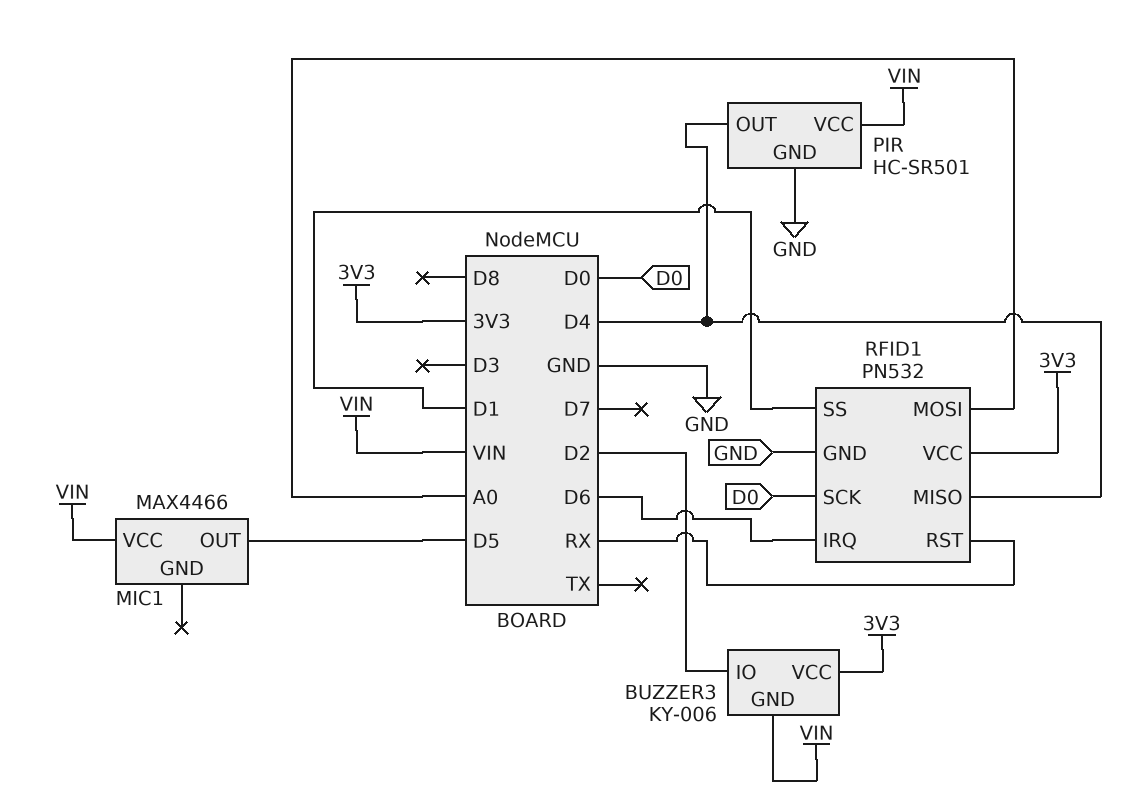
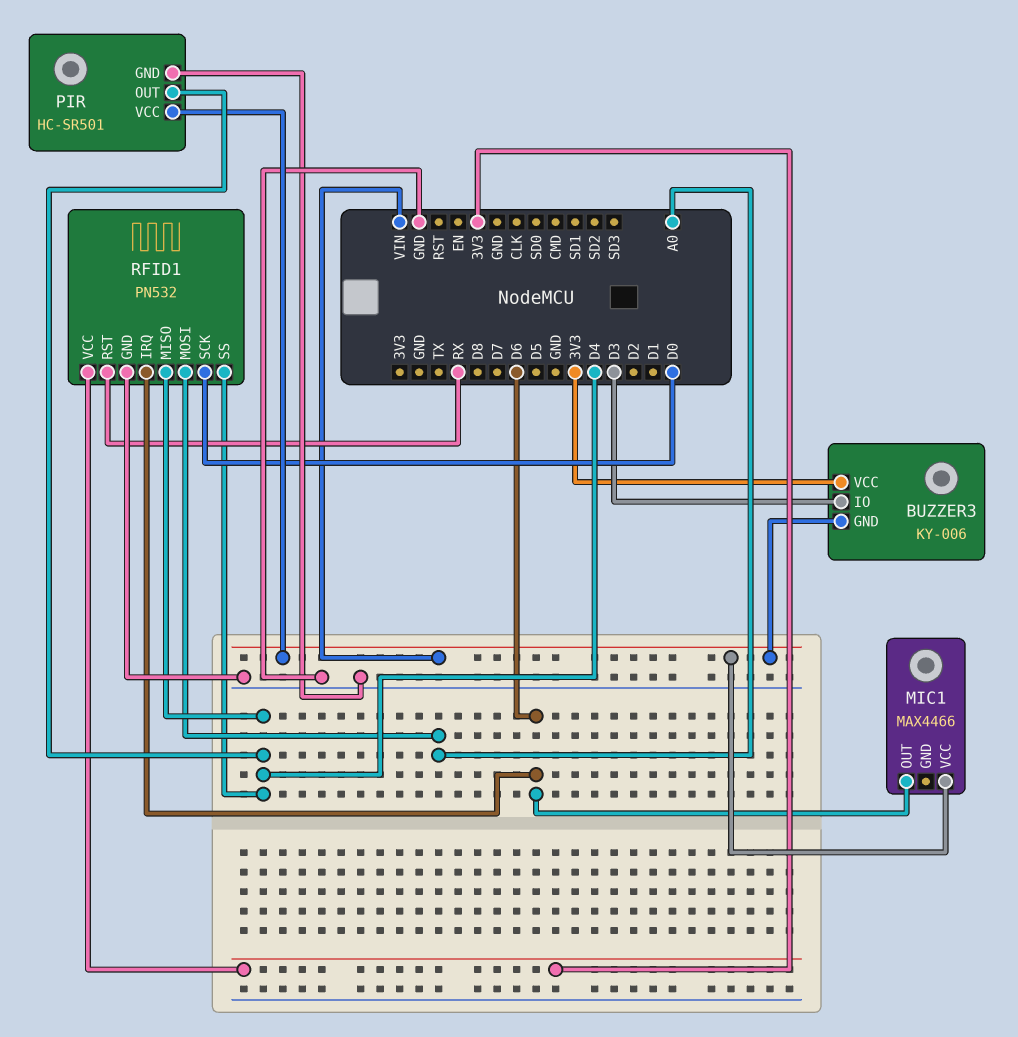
BUZZER3 pin IO: D2 -> D3
MIC1 pin OUT: D5 -> D6
RFID1 pin SS: D1 -> D4

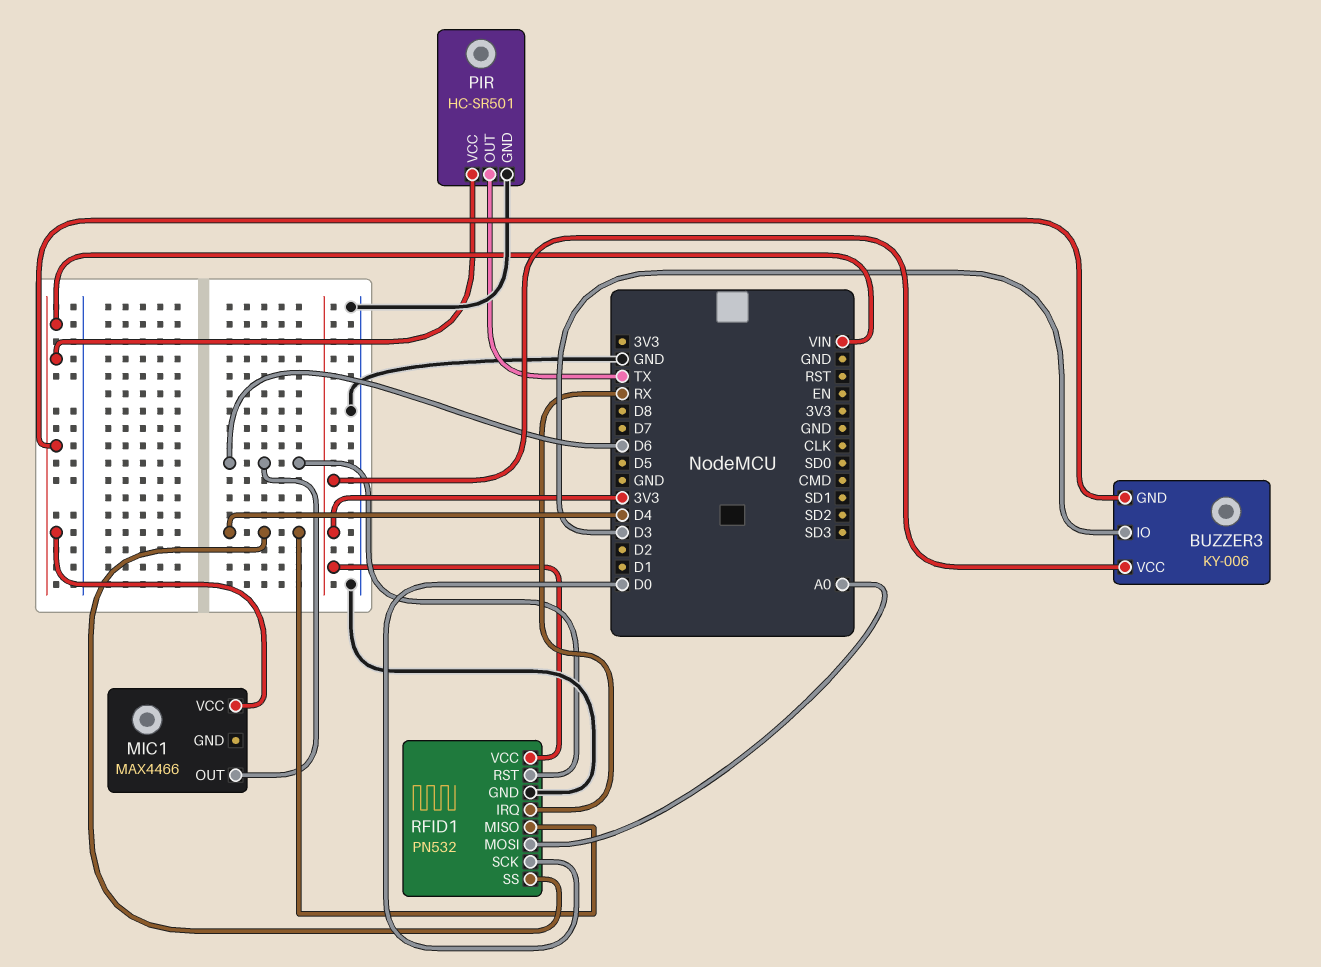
PIR pin OUT: D4 -> TX
RFID1 pin IRQ: D6 -> RX
RFID1 pin RST: RX -> D6

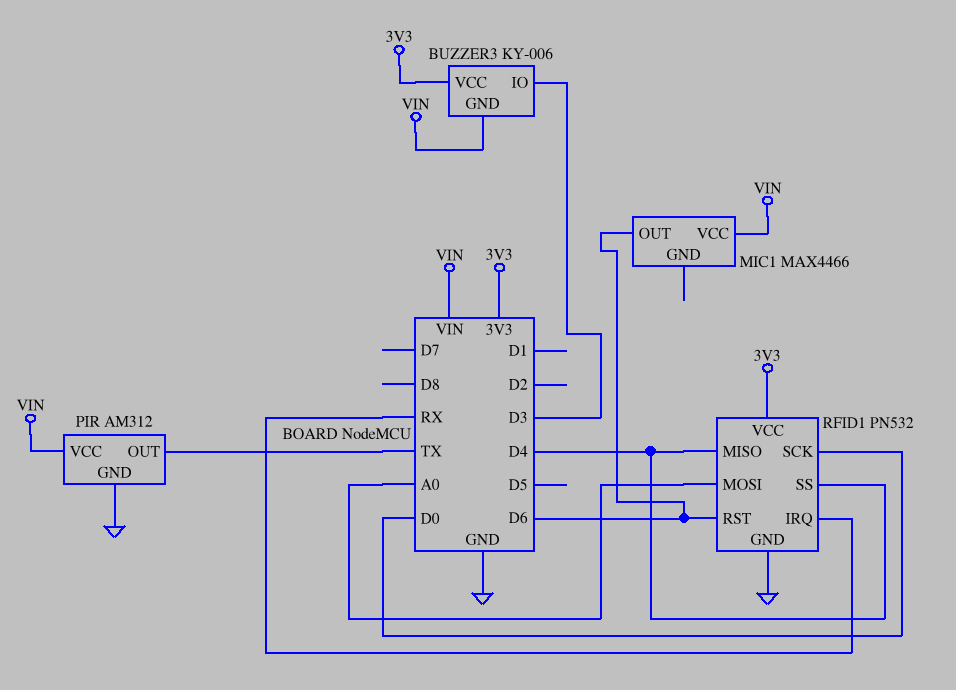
PIR: HC-SR501 -> AM312

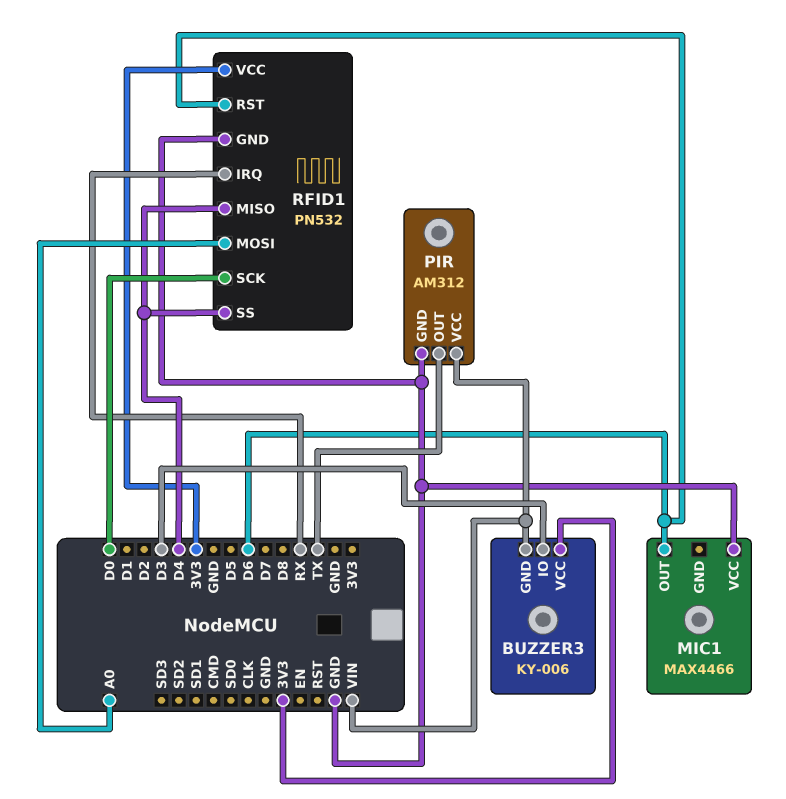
MIC1 pin VCC: VIN -> GND

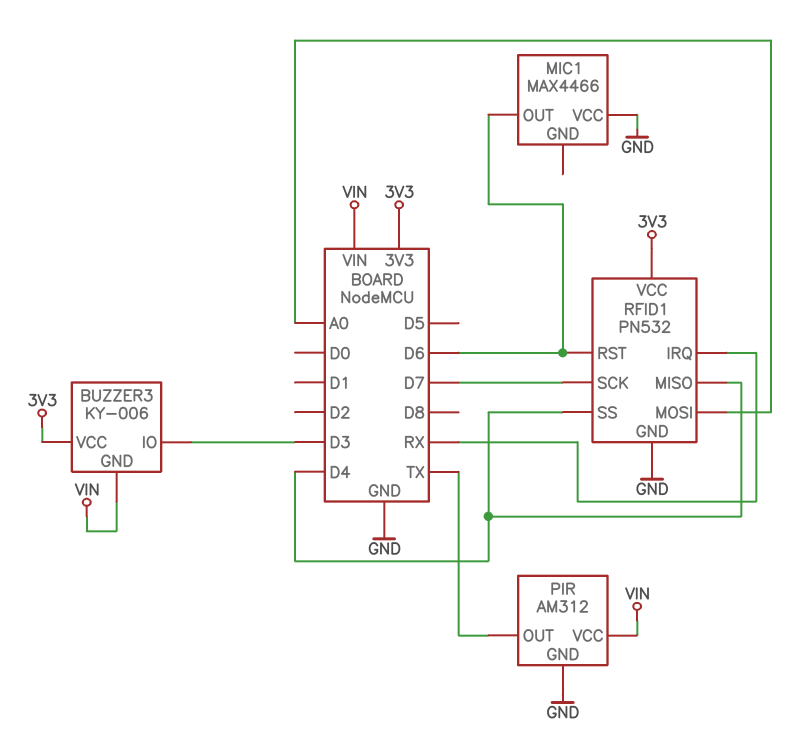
RFID1 pin SCK: D0 -> D7

